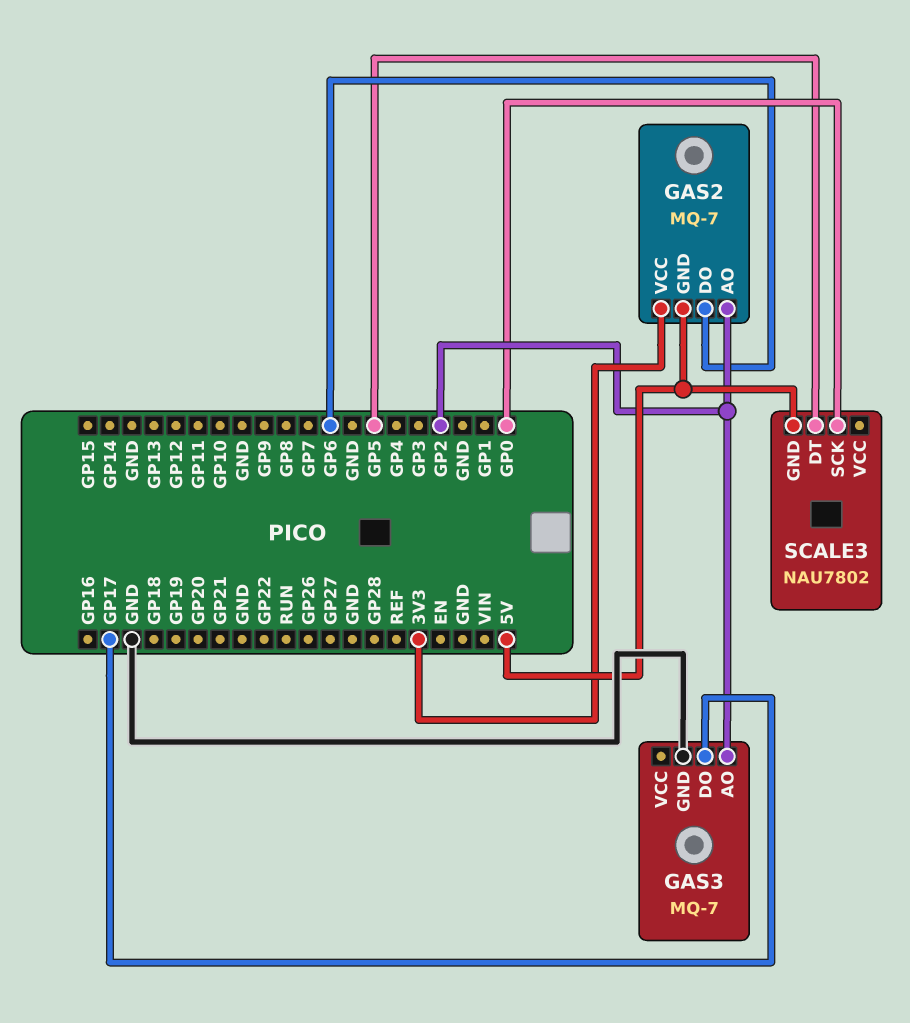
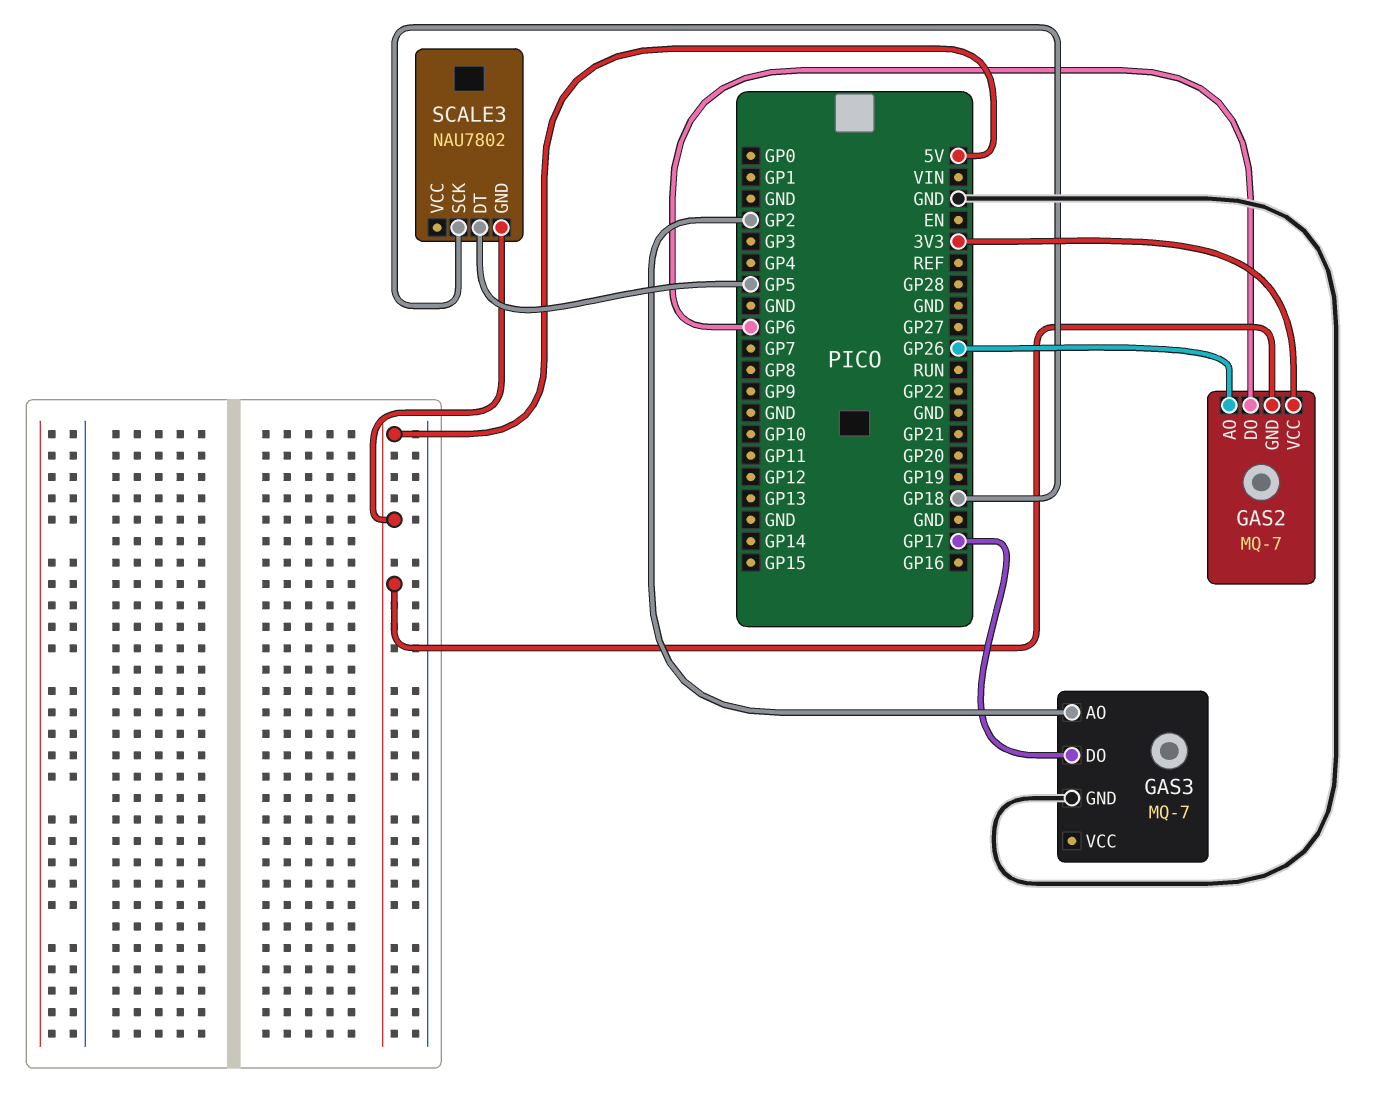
GAS2 pin AO: GP2 -> GP26
SCALE3 pin SCK: GP0 -> GP18

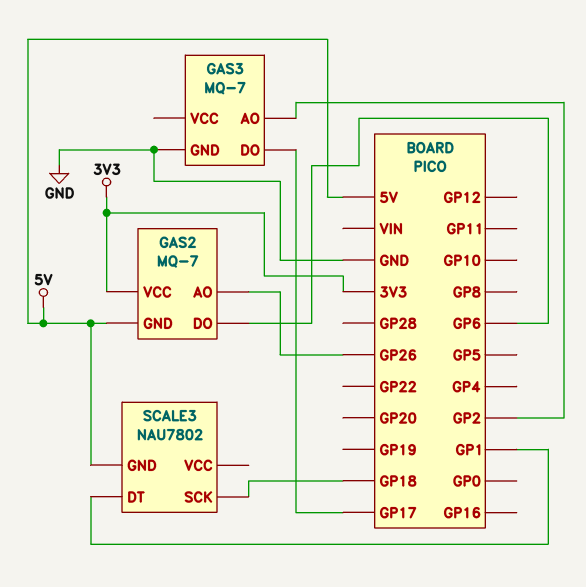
SCALE3 pin DT: GP5 -> GP1

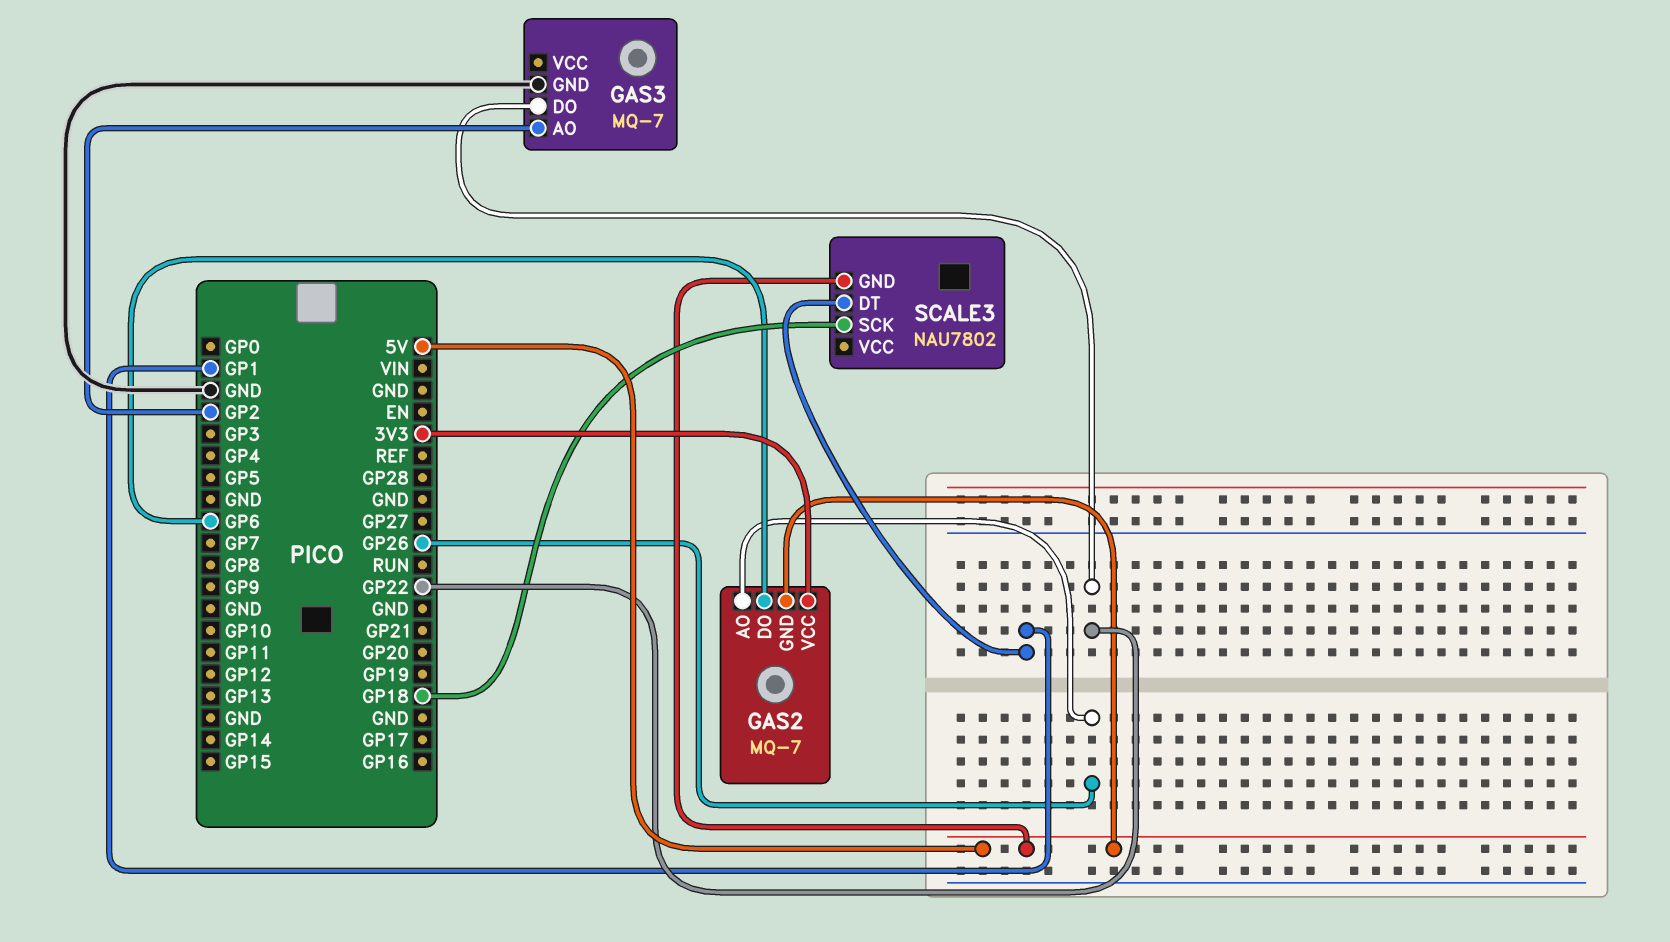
GAS3 pin DO: GP17 -> GP22

